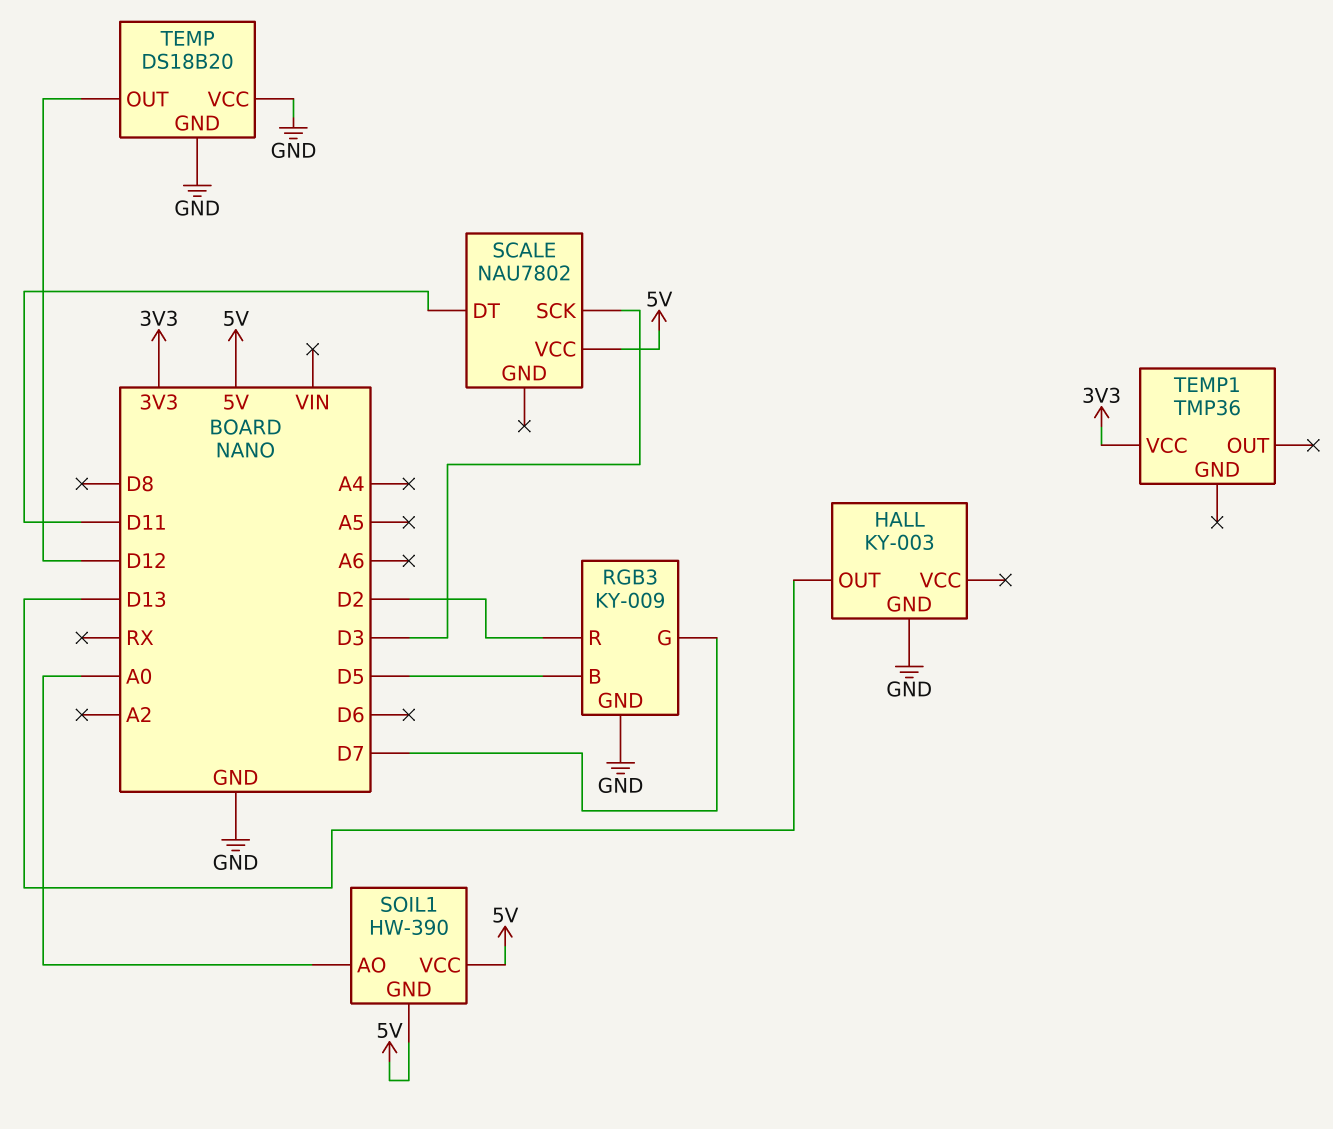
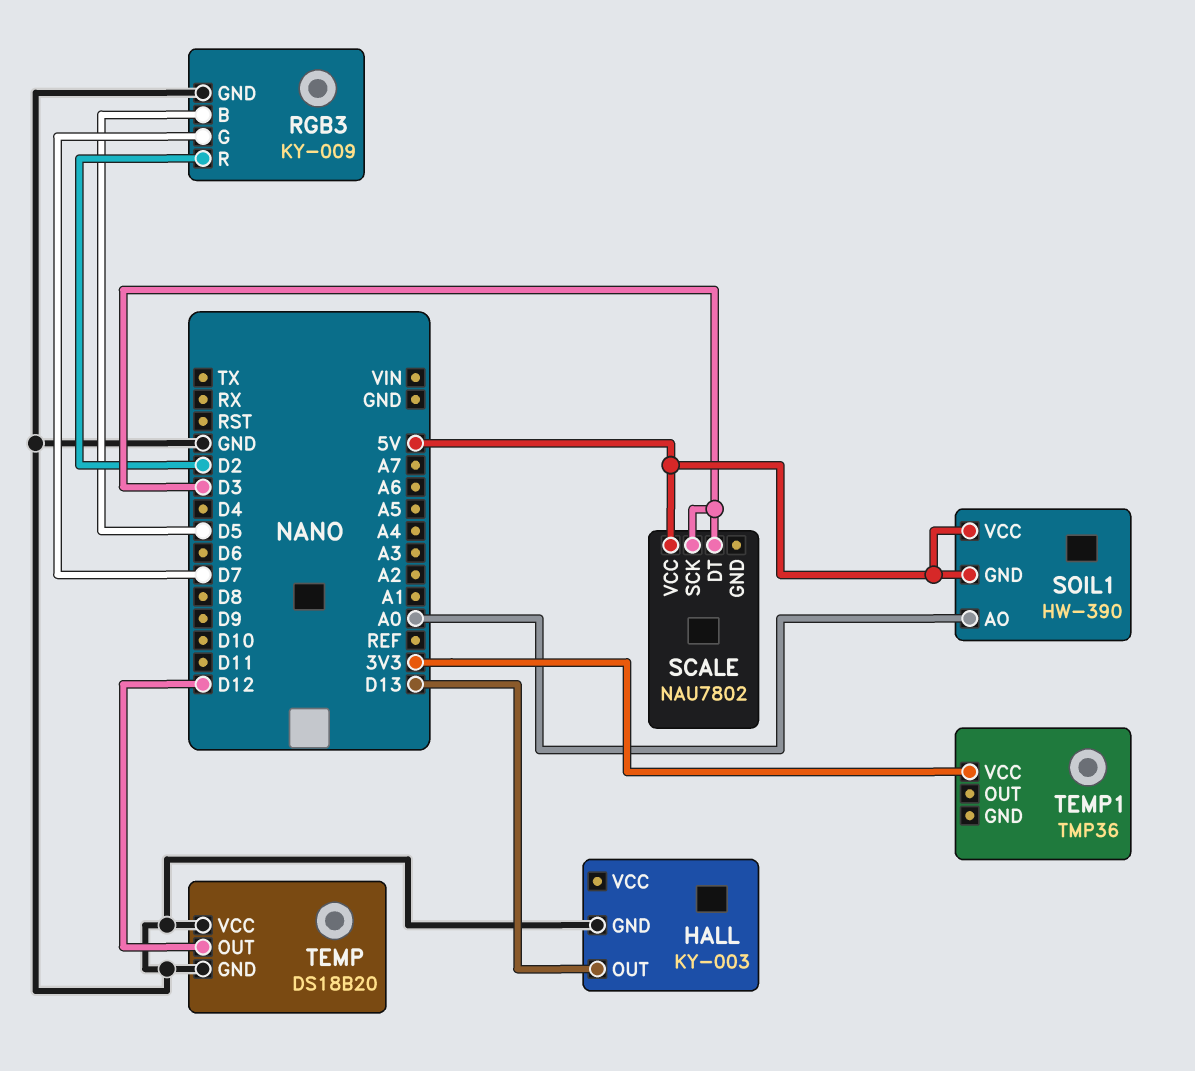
SCALE pin DT: D11 -> D3

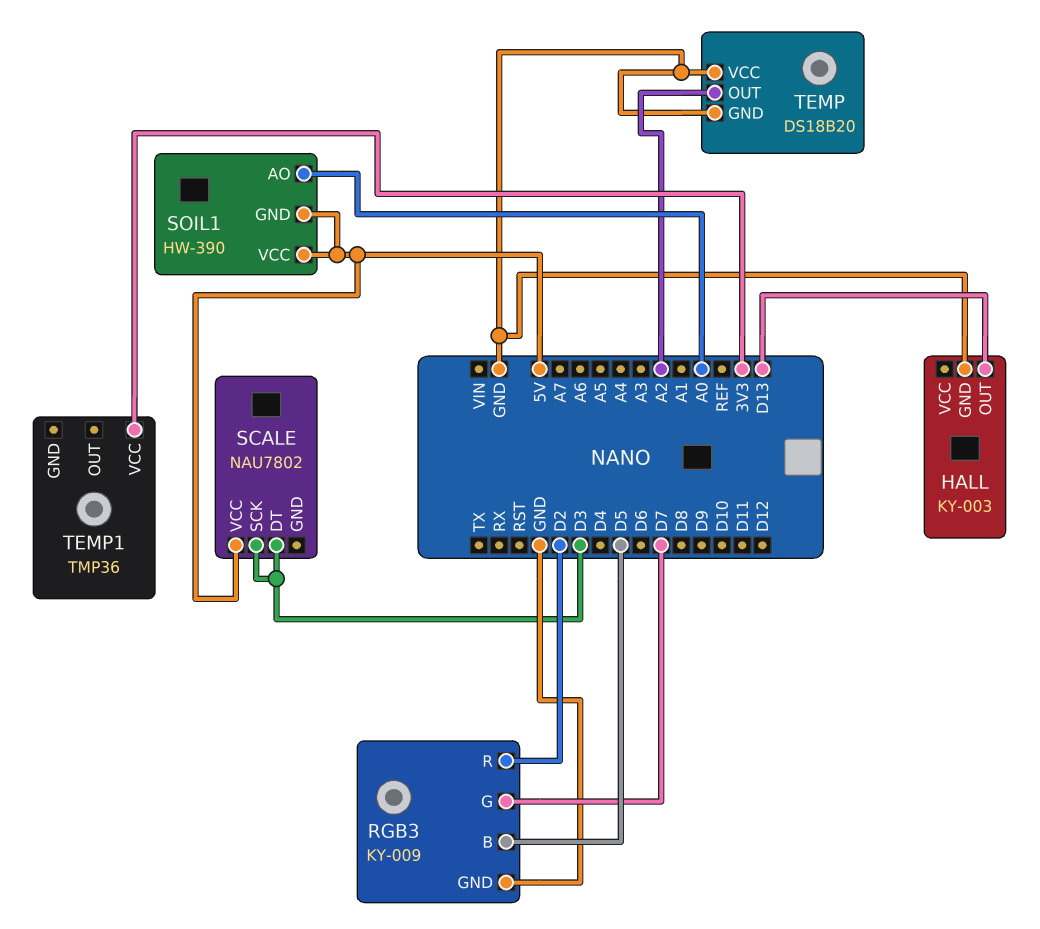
TEMP pin OUT: D12 -> A2

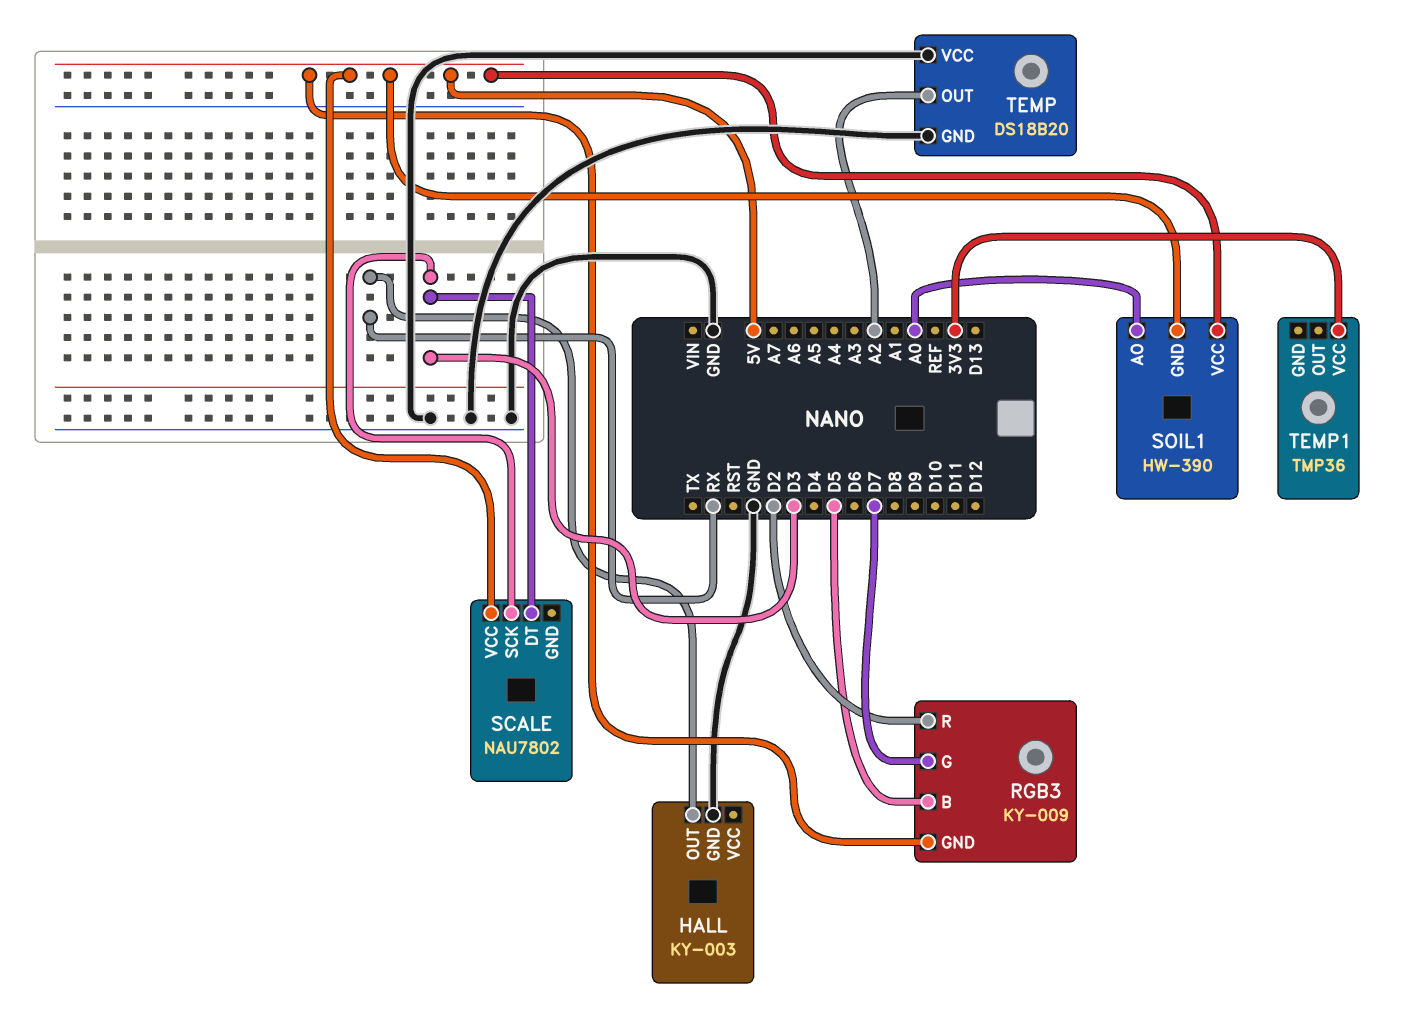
HALL pin OUT: D13 -> RX
RGB3 pin GND: GND -> 5V

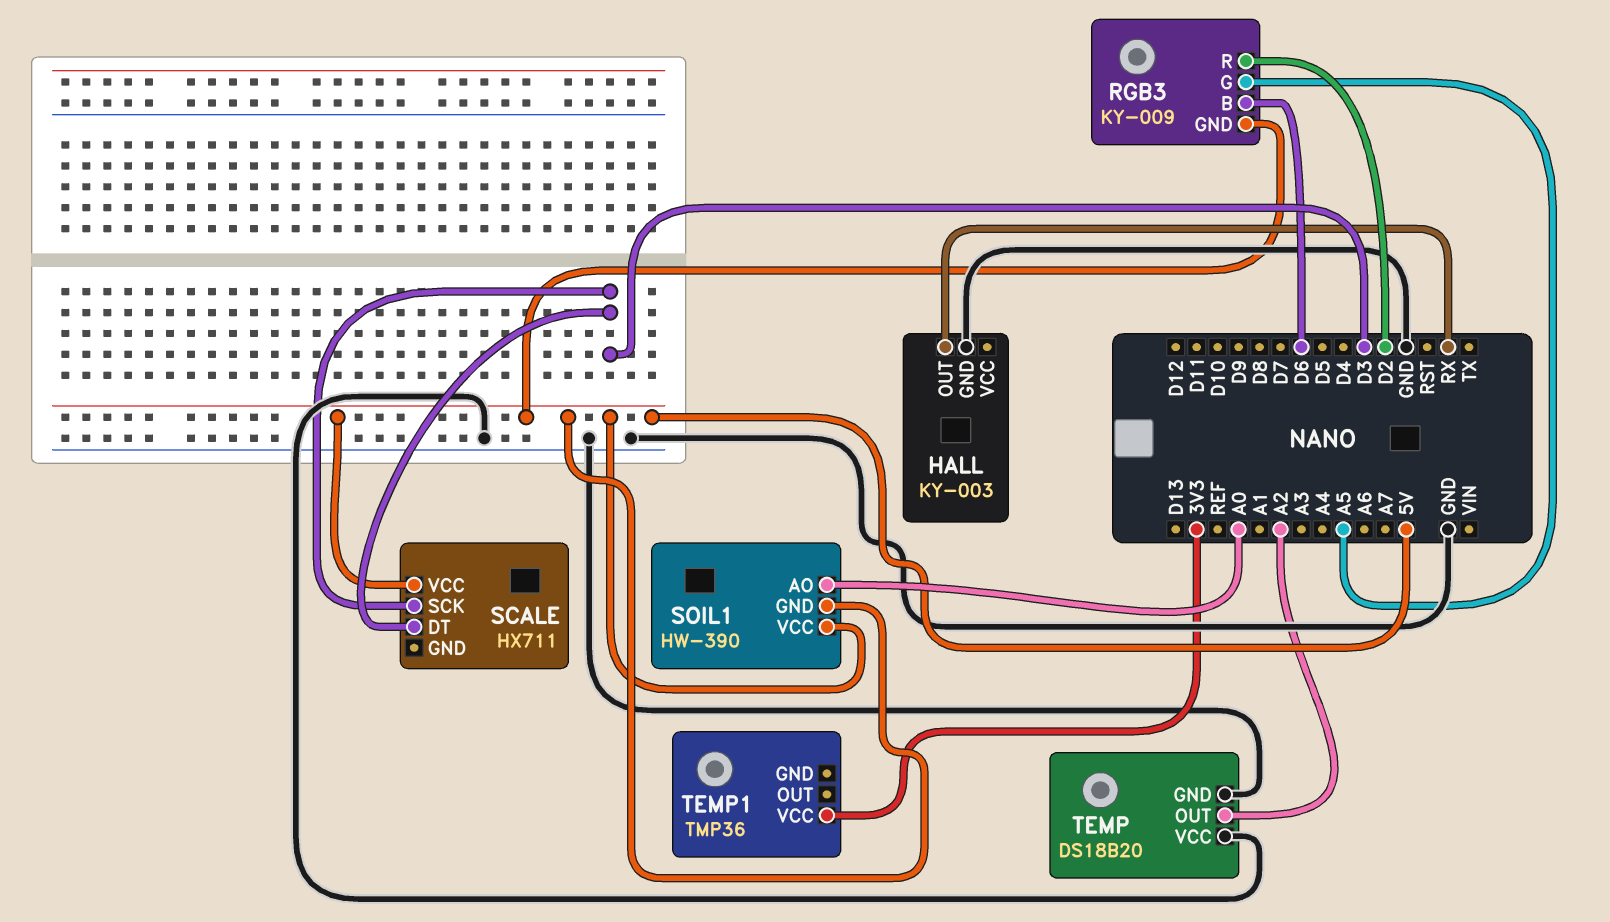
RGB3 pin B: D5 -> D6
RGB3 pin G: D7 -> A5
SCALE: NAU7802 -> HX711

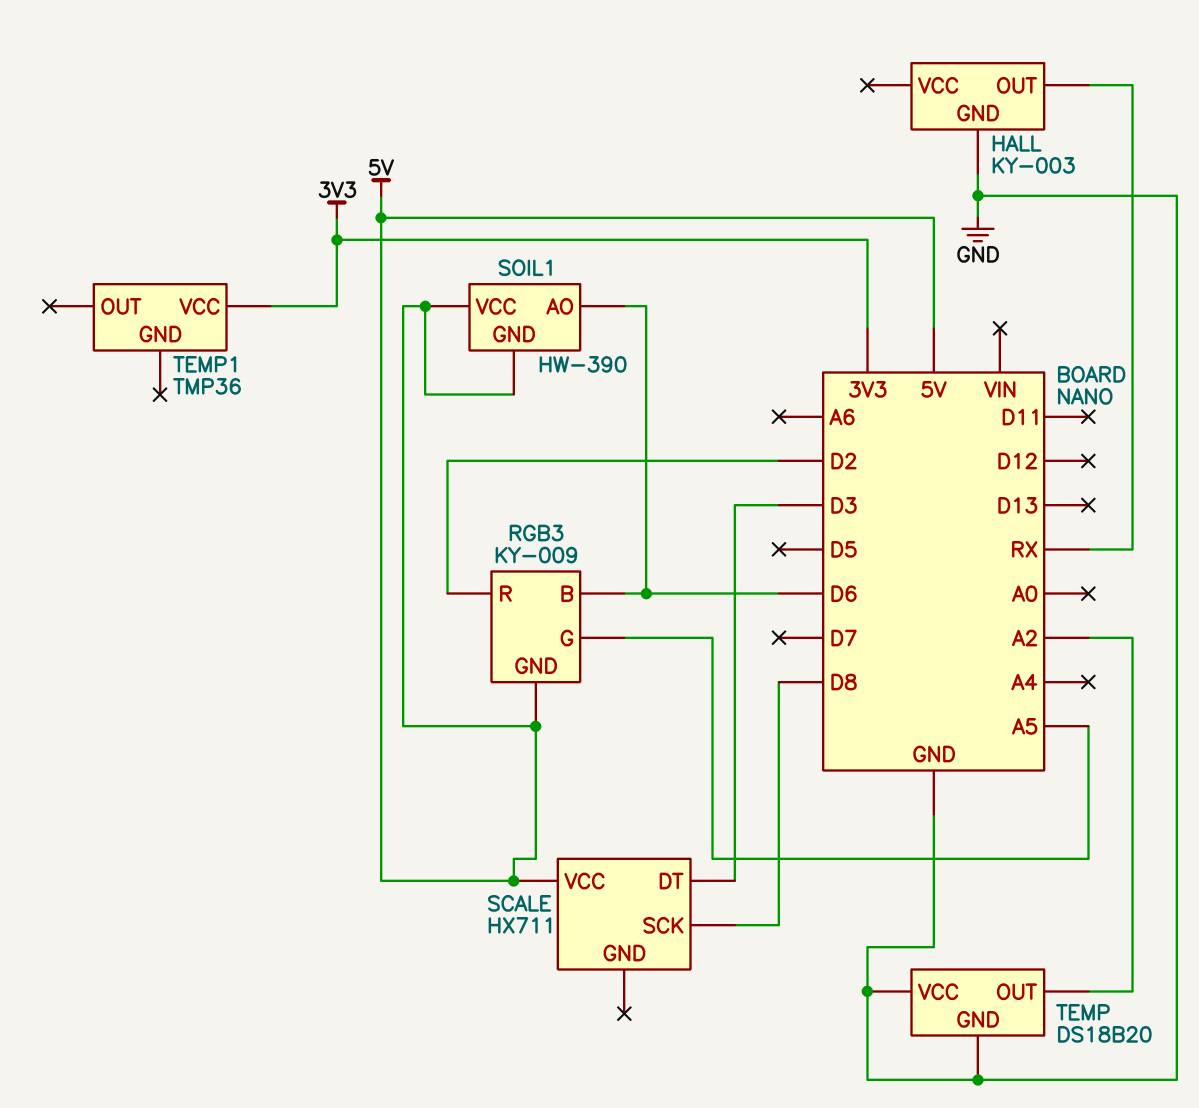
SCALE pin SCK: D3 -> D8
SOIL1 pin AO: A0 -> D6

